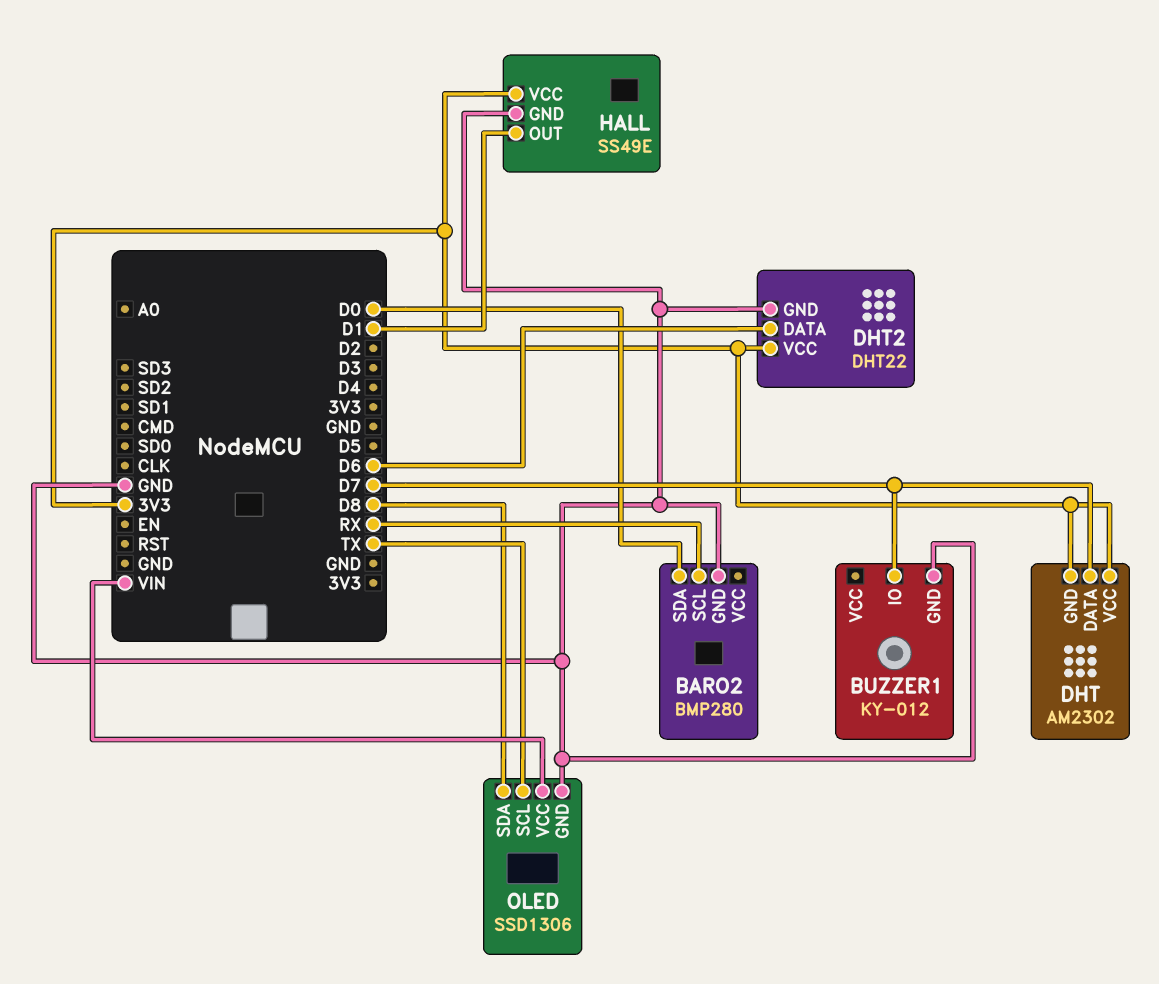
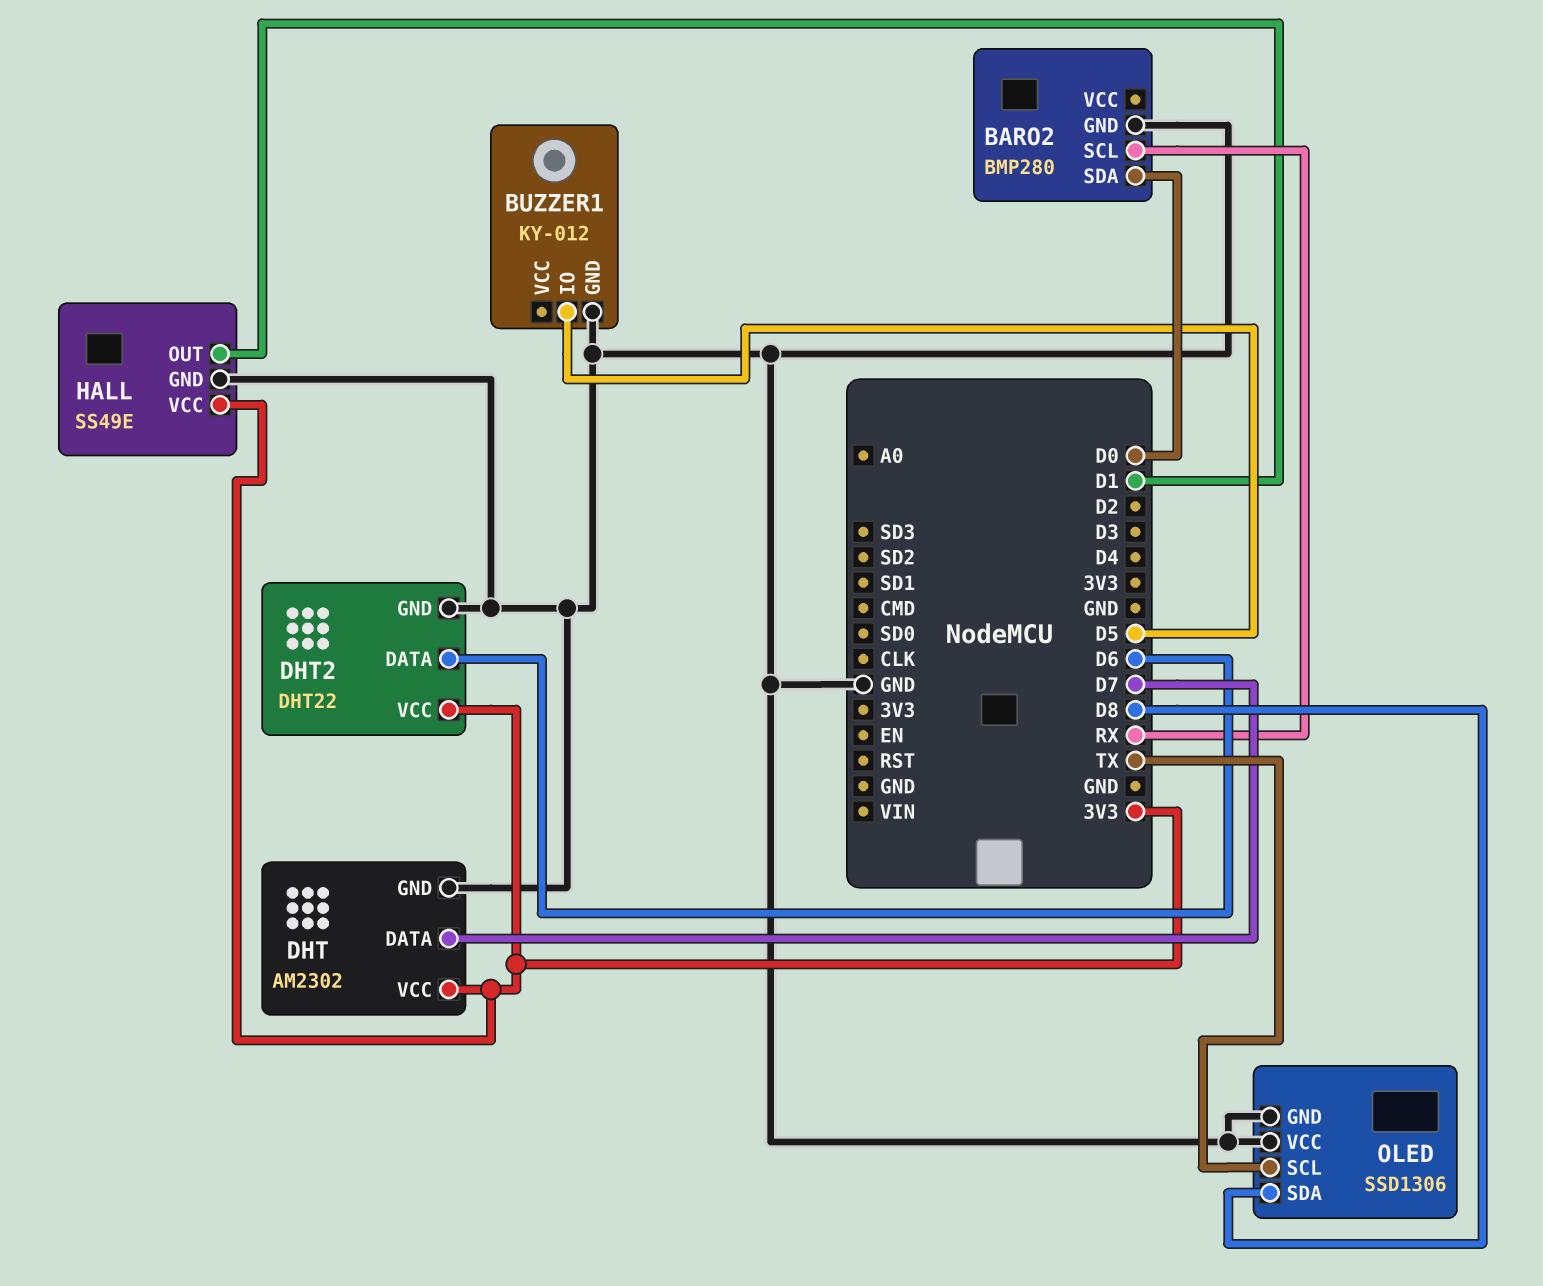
BUZZER1 pin IO: D7 -> D5
DHT pin GND: 3V3 -> GND
OLED pin VCC: VIN -> GND

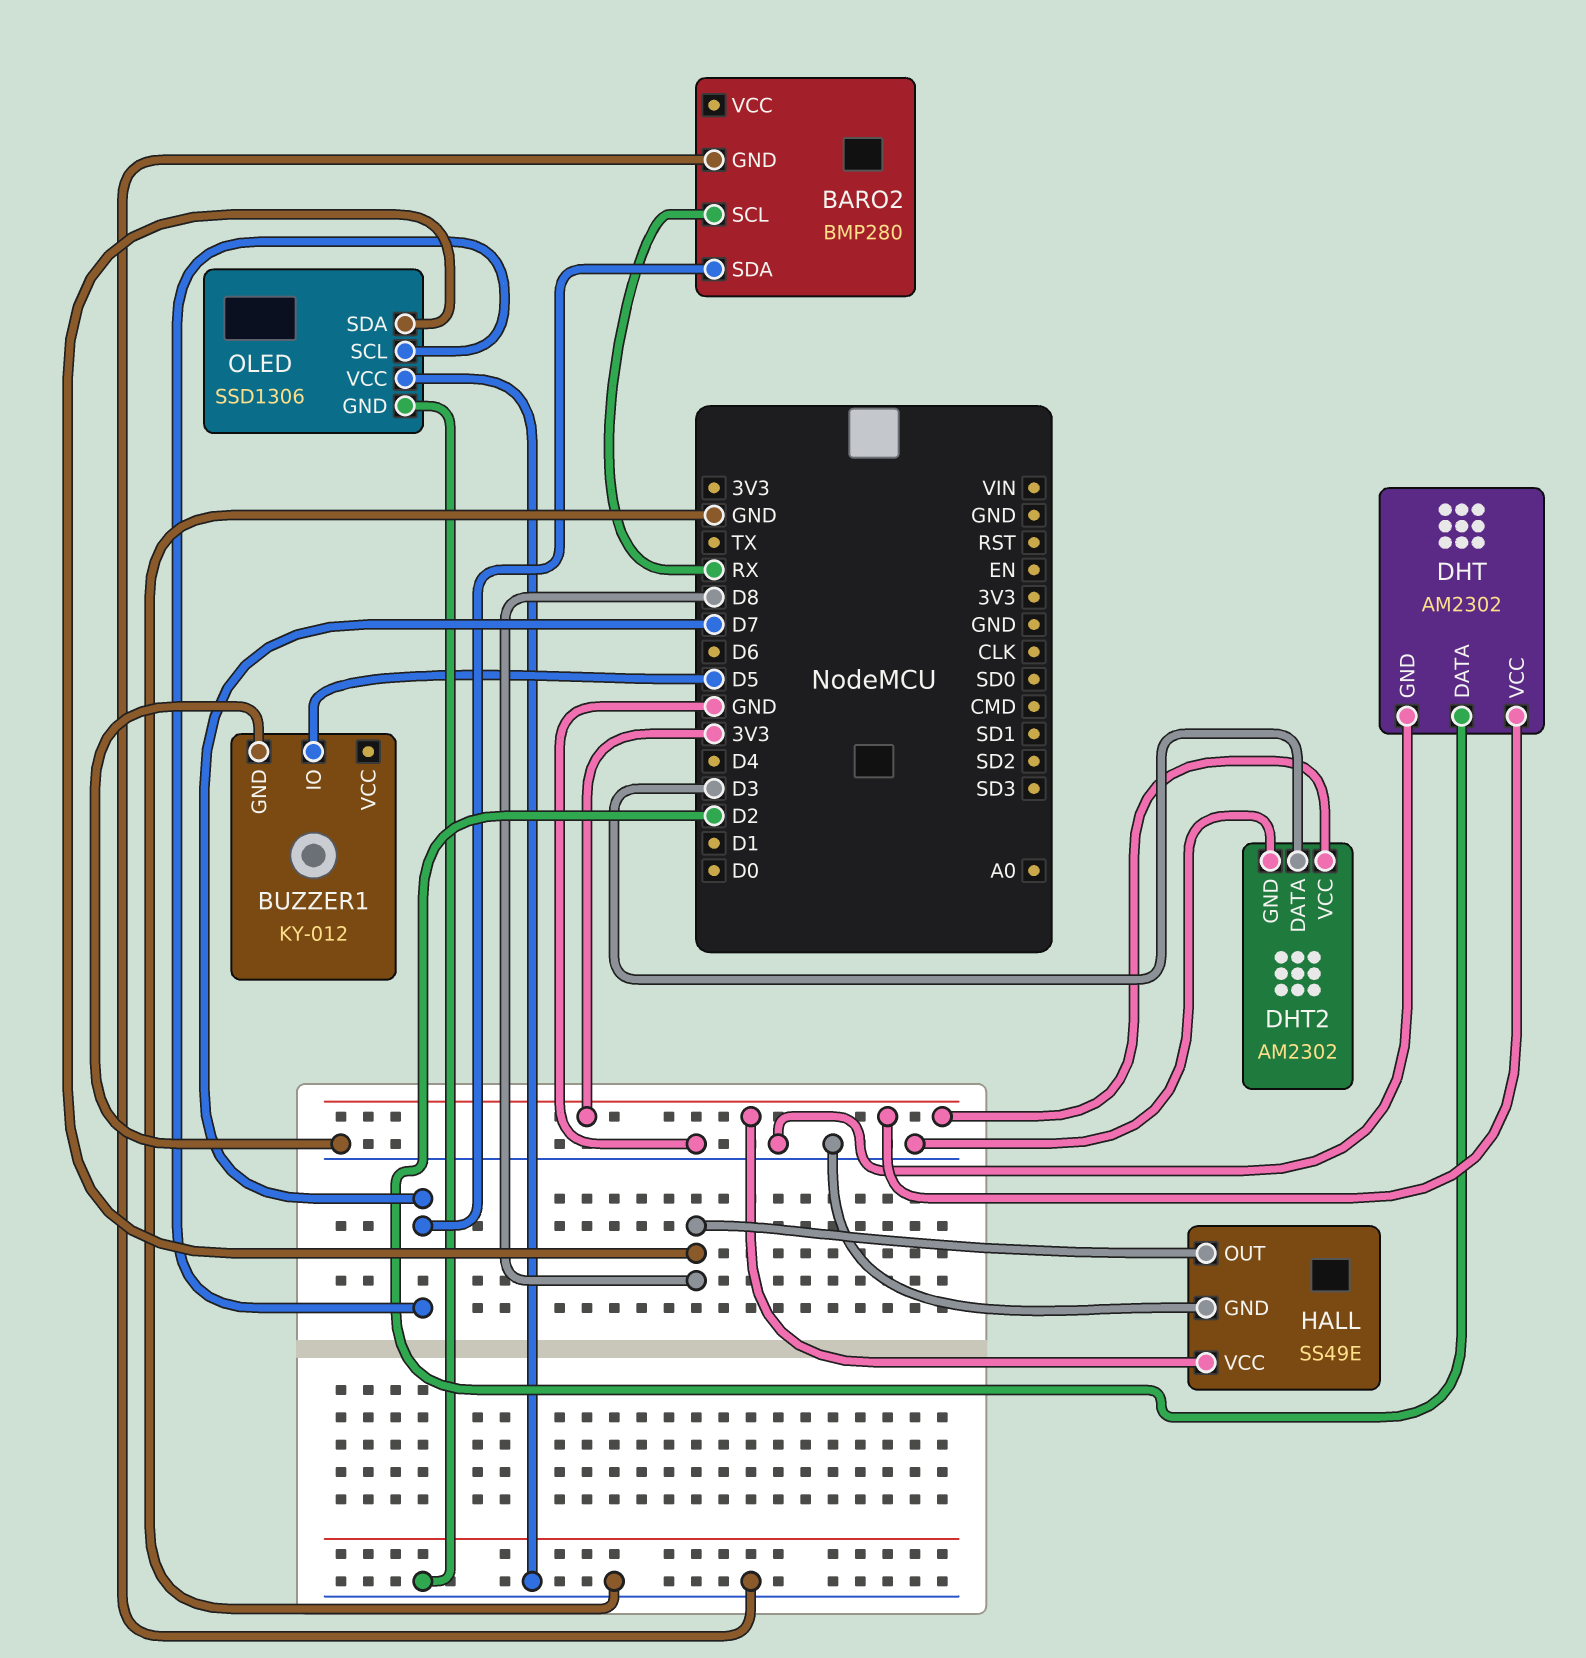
BARO2 pin SDA: D0 -> D7
DHT pin DATA: D7 -> D2
DHT2: DHT22 -> AM2302
DHT2 pin DATA: D6 -> D3
HALL pin OUT: D1 -> D8
OLED pin SCL: TX -> D7

